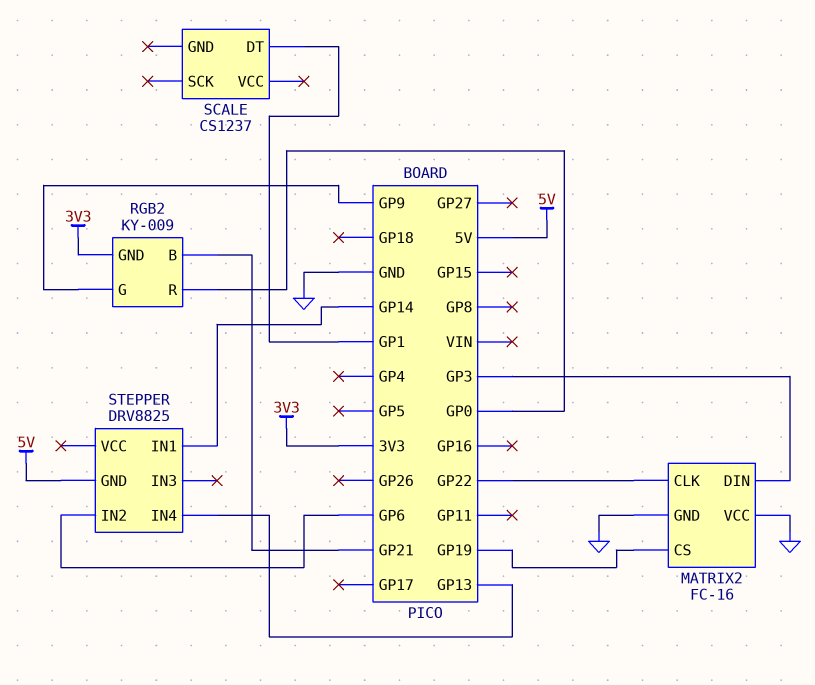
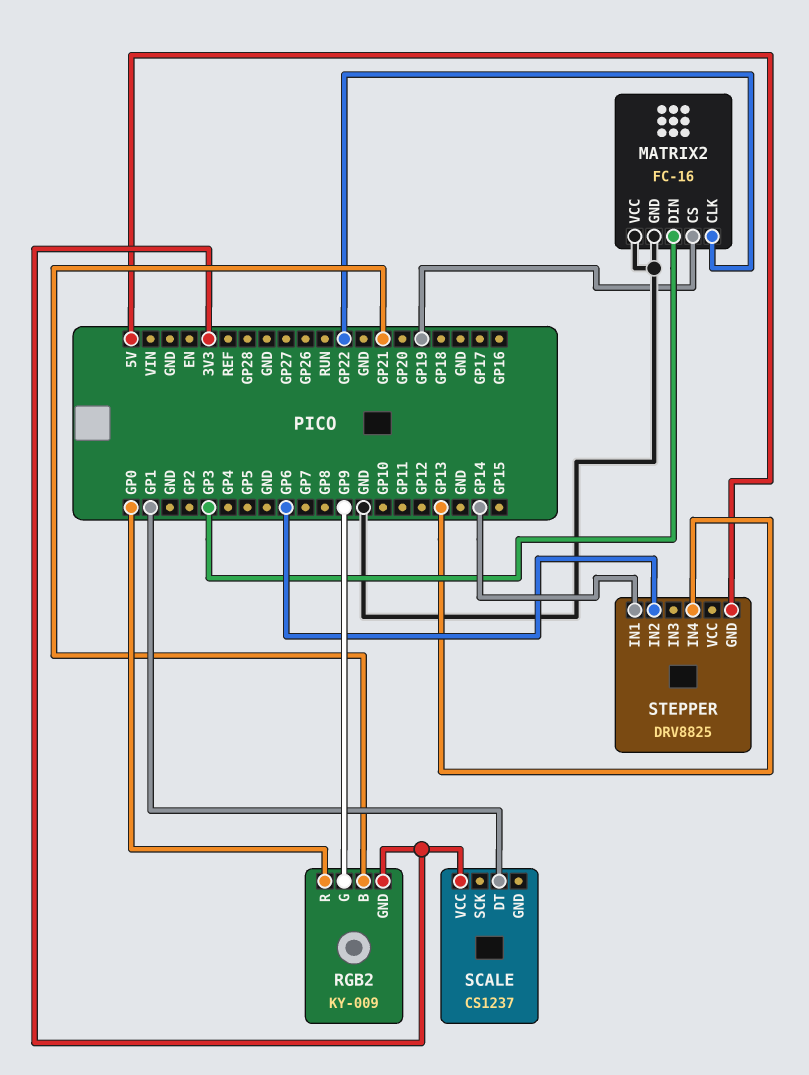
SCALE pin VCC: none -> 3V3

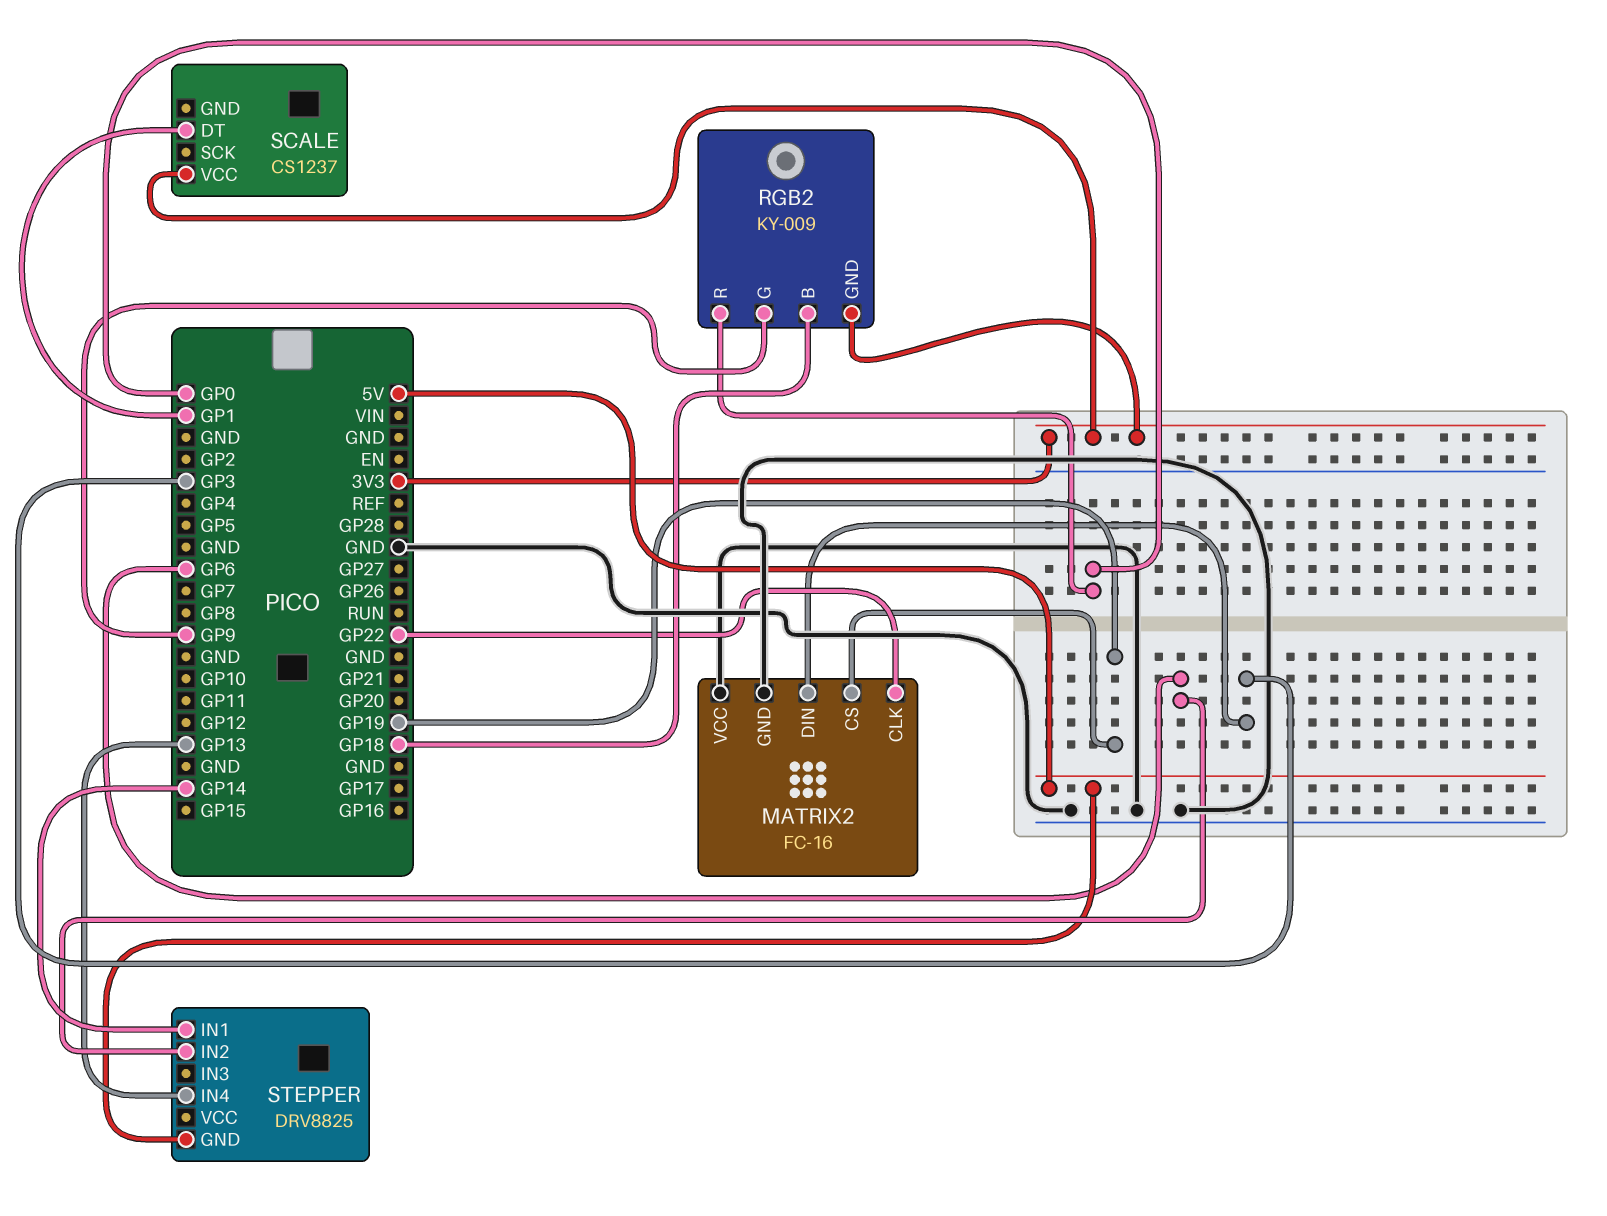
RGB2 pin B: GP21 -> GP18

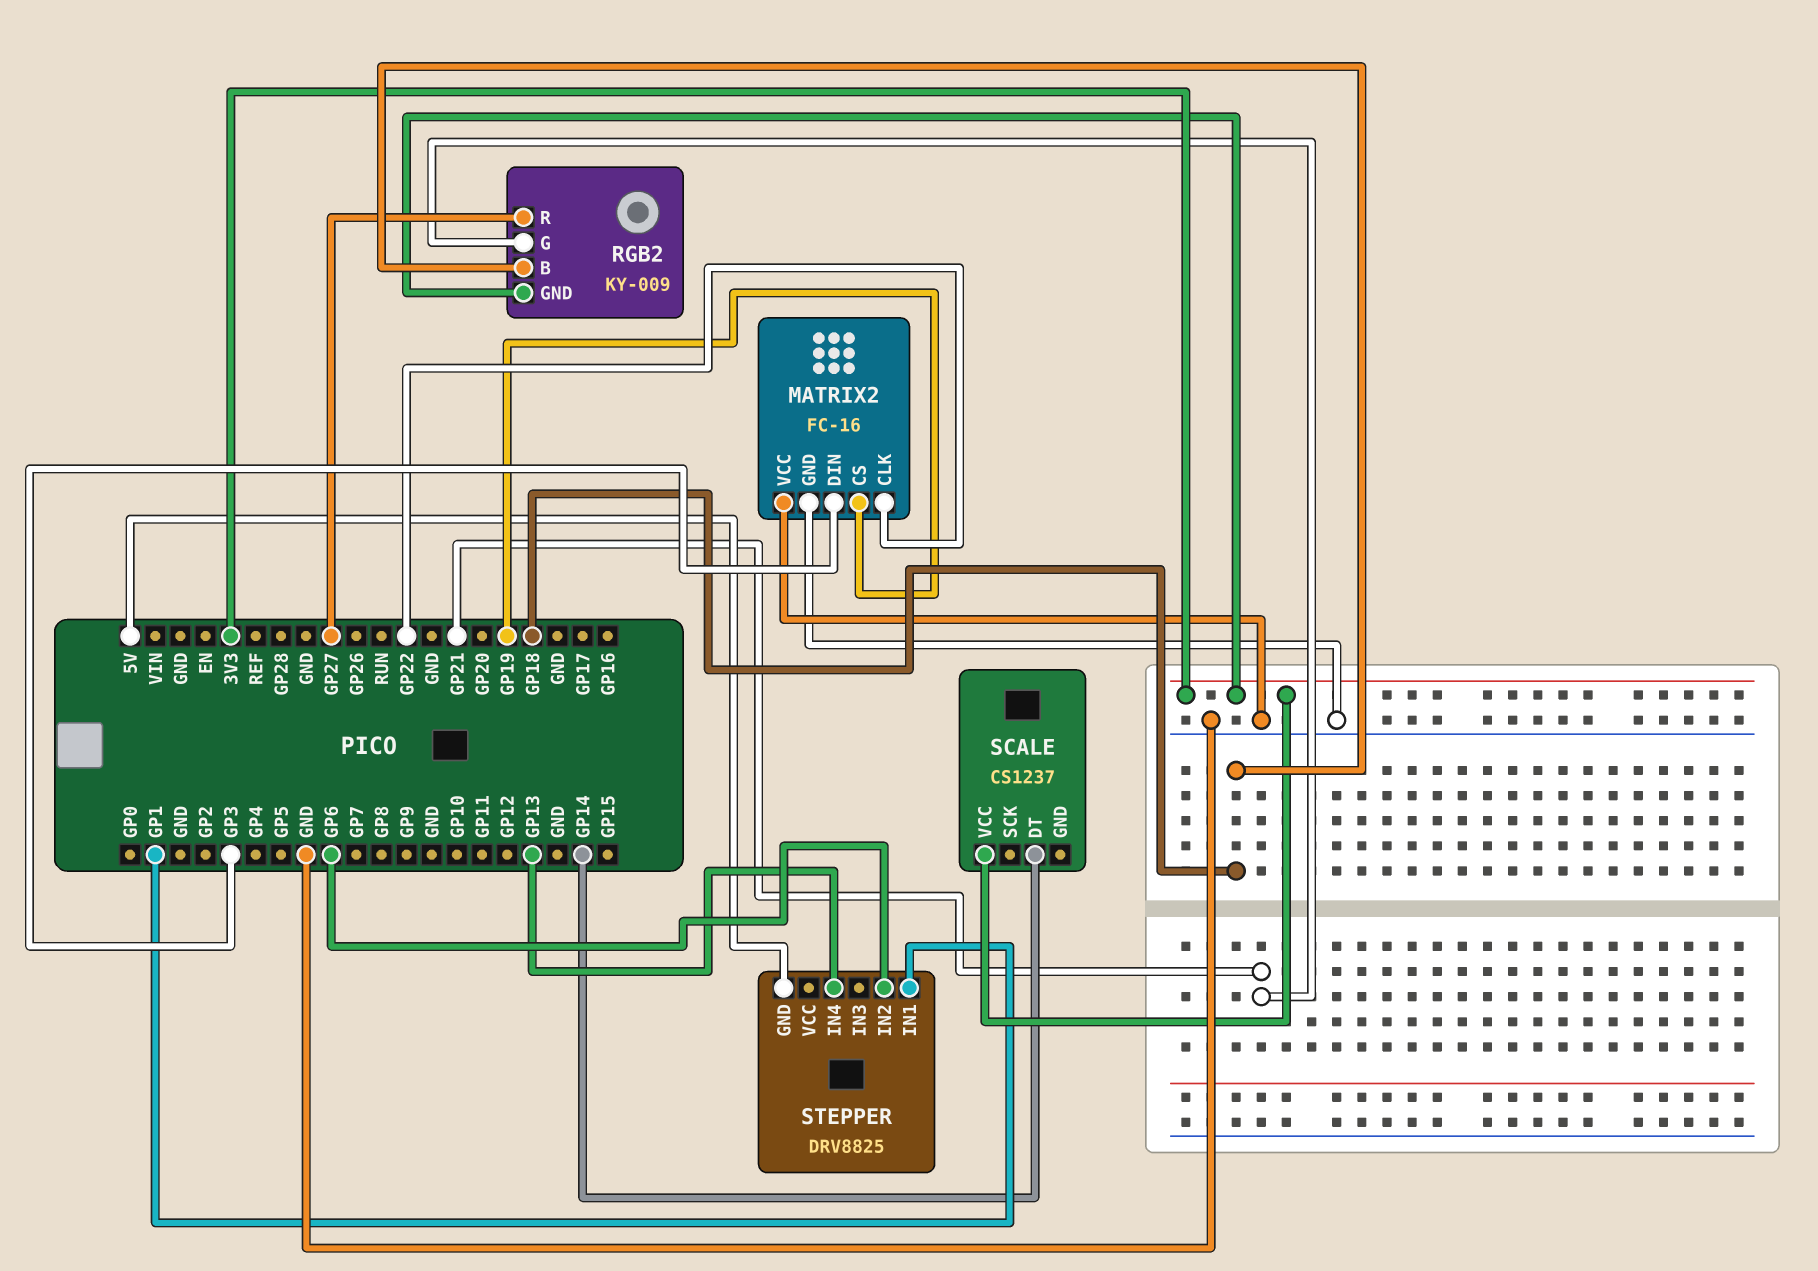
RGB2 pin G: GP9 -> GP21
RGB2 pin R: GP0 -> GP27
SCALE pin DT: GP1 -> GP14
STEPPER pin IN1: GP14 -> GP1

